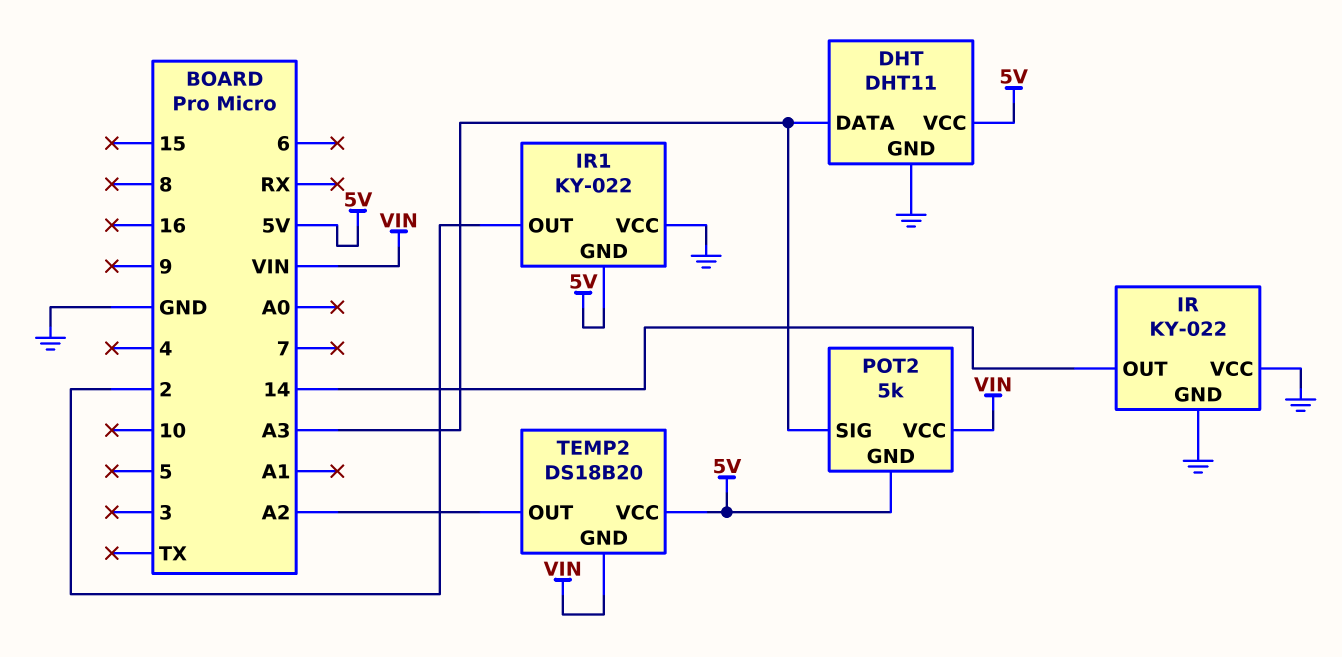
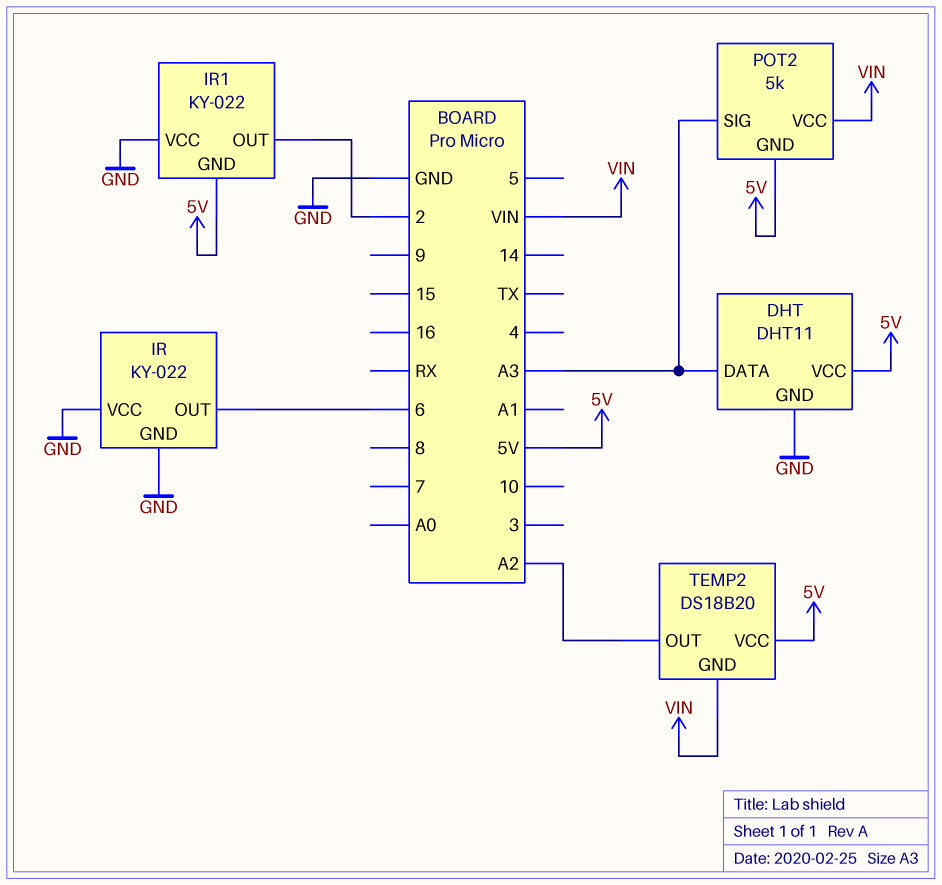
IR pin OUT: 14 -> 6

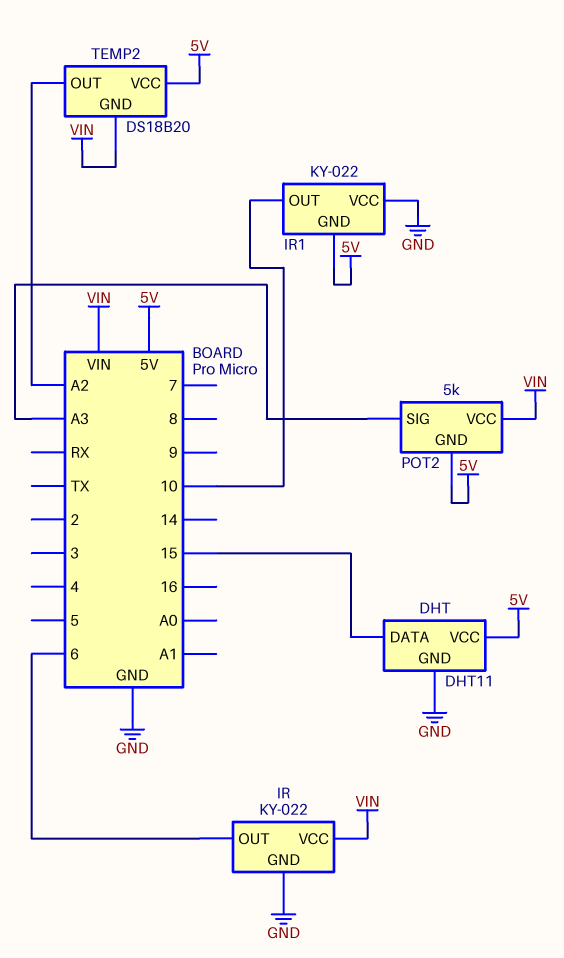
DHT pin DATA: A3 -> 15
IR pin VCC: GND -> VIN
IR1 pin OUT: 2 -> 10

